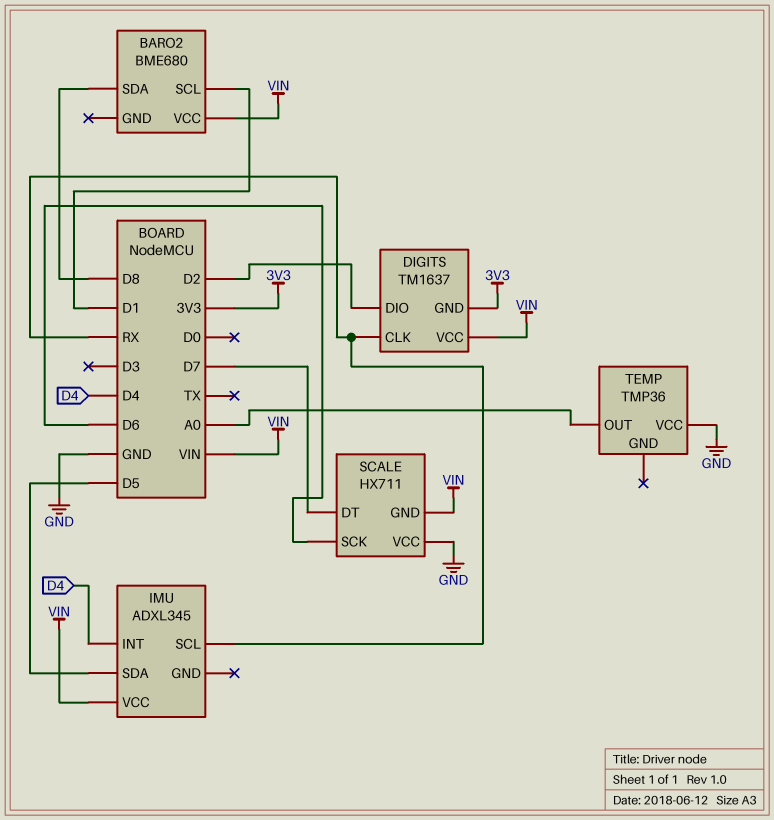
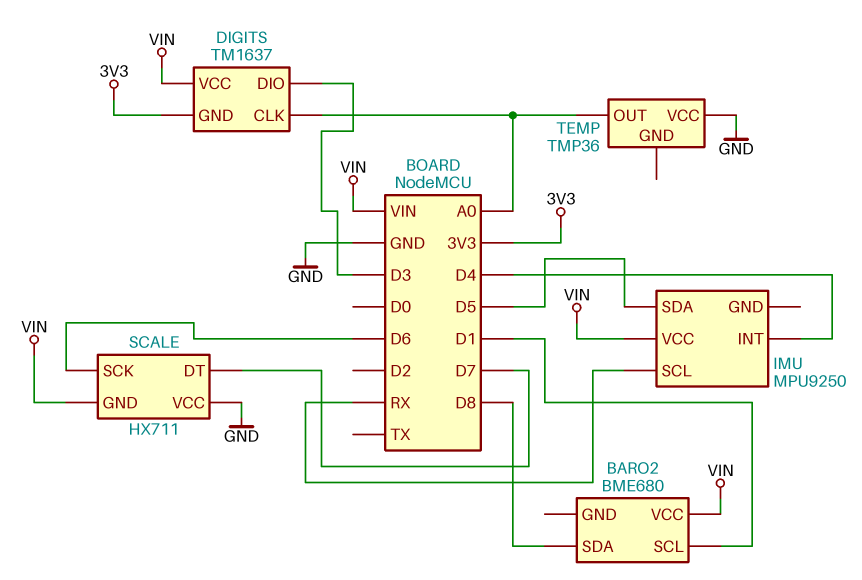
DIGITS pin CLK: RX -> A0
DIGITS pin DIO: D2 -> D3
IMU: ADXL345 -> MPU9250

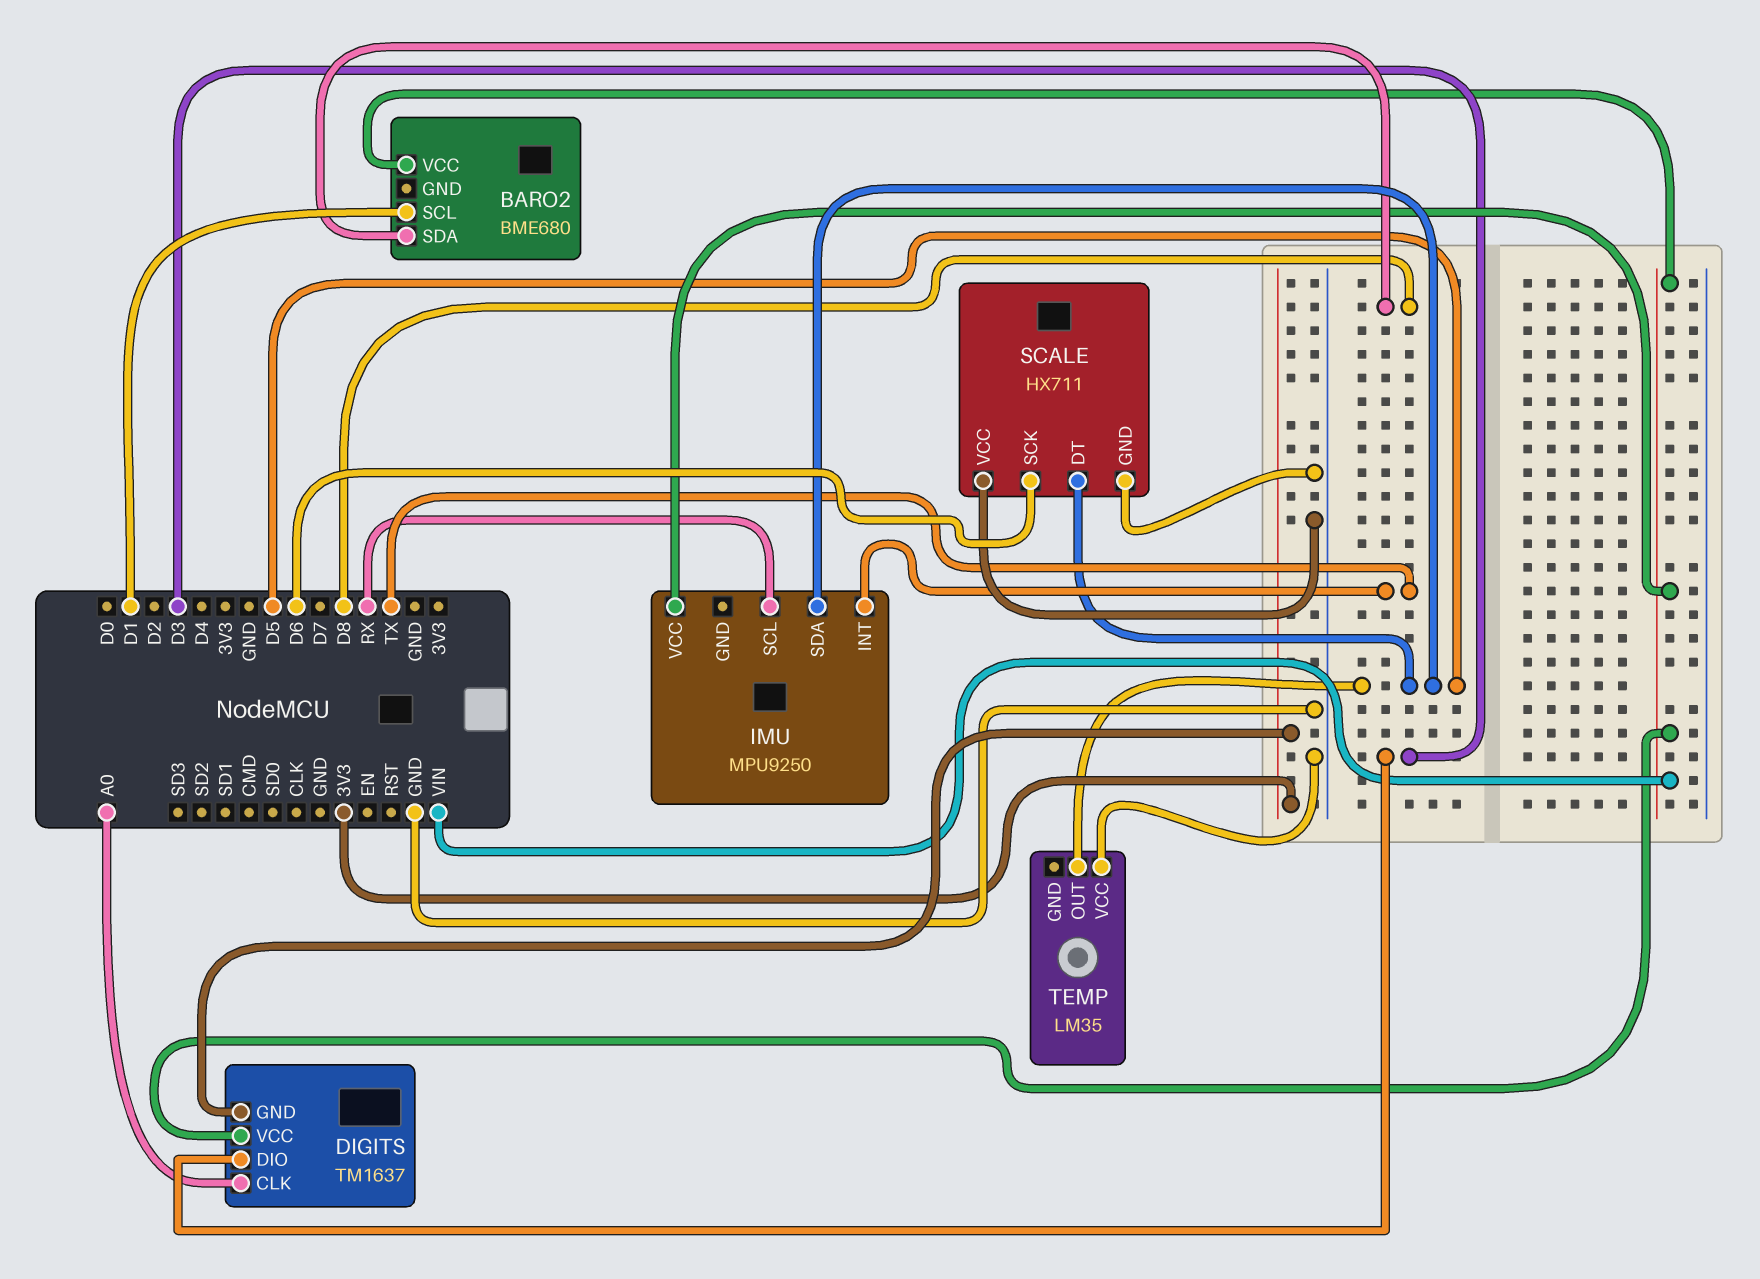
IMU pin INT: D4 -> TX
SCALE pin DT: D7 -> D5
SCALE pin GND: VIN -> GND
TEMP: TMP36 -> LM35
TEMP pin OUT: A0 -> D5

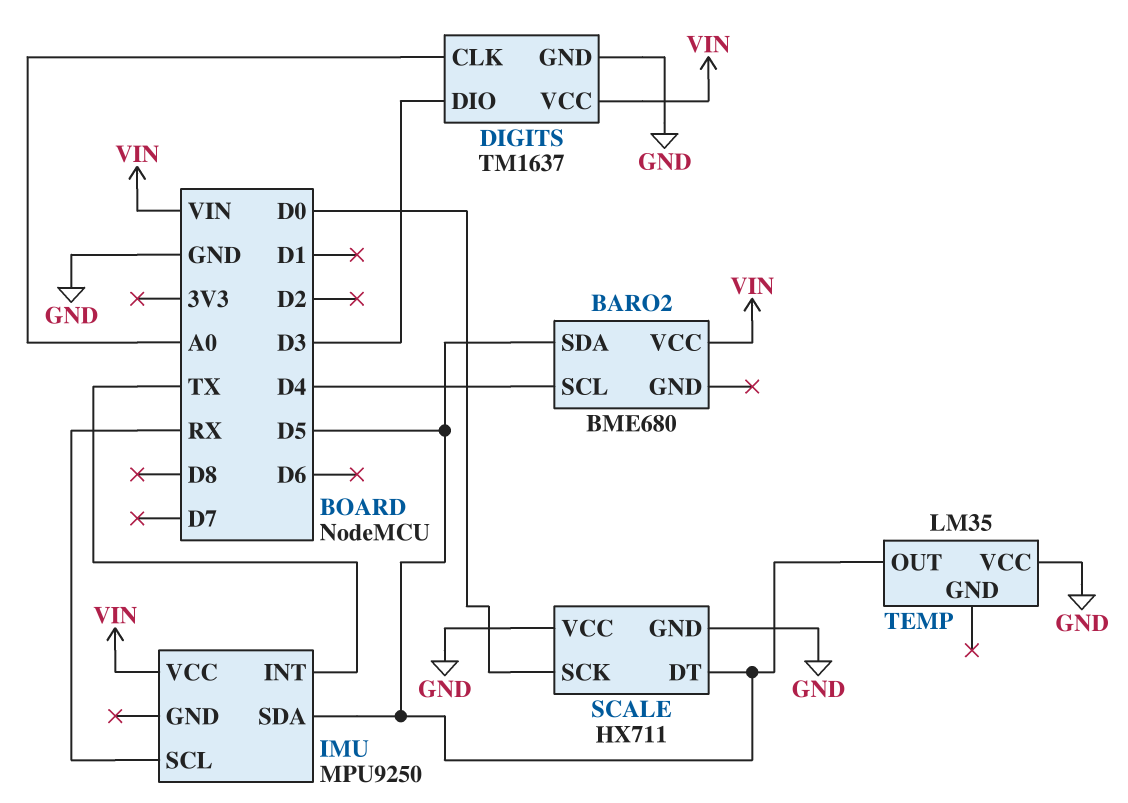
BARO2 pin SCL: D1 -> D4
BARO2 pin SDA: D8 -> D5
DIGITS pin GND: 3V3 -> GND
SCALE pin SCK: D6 -> D0

